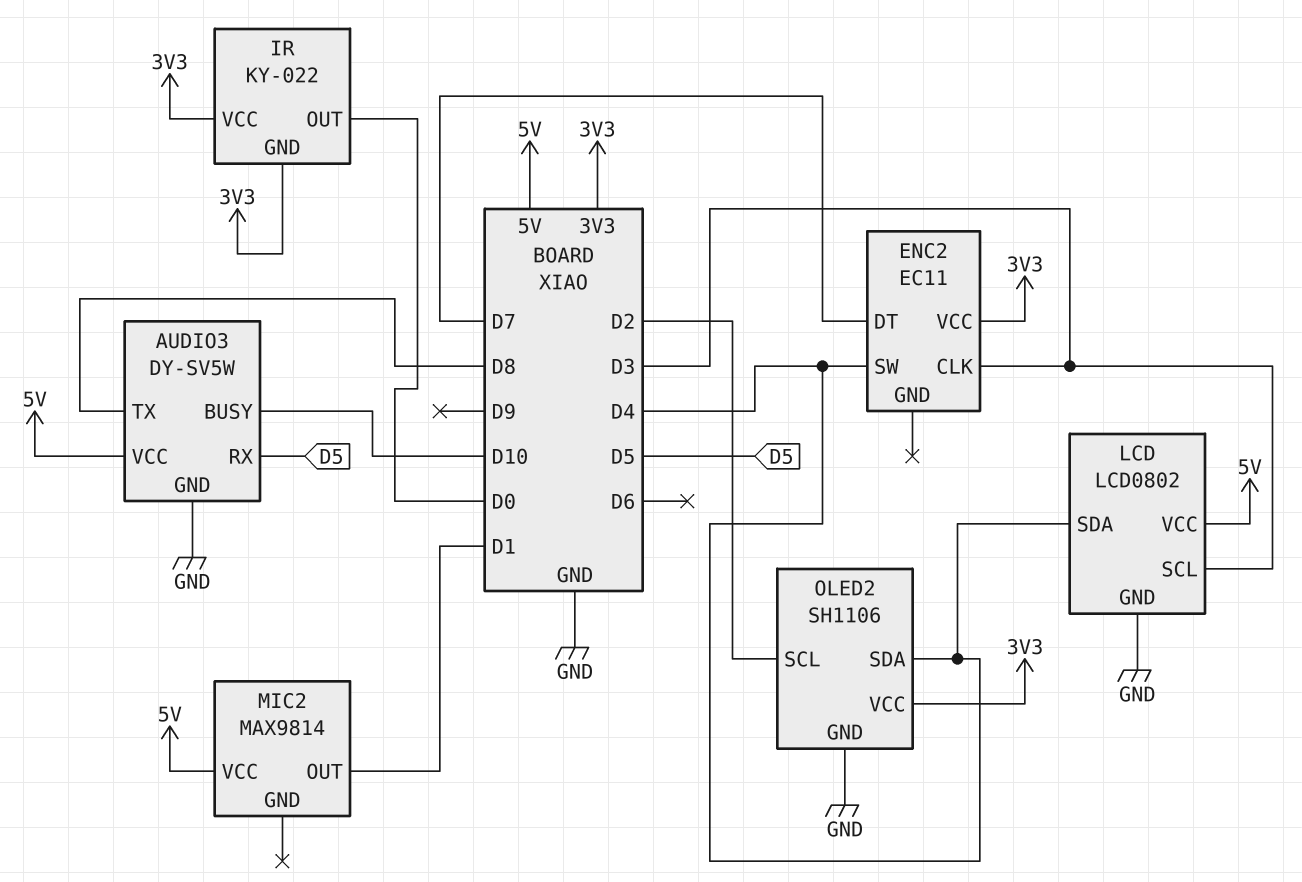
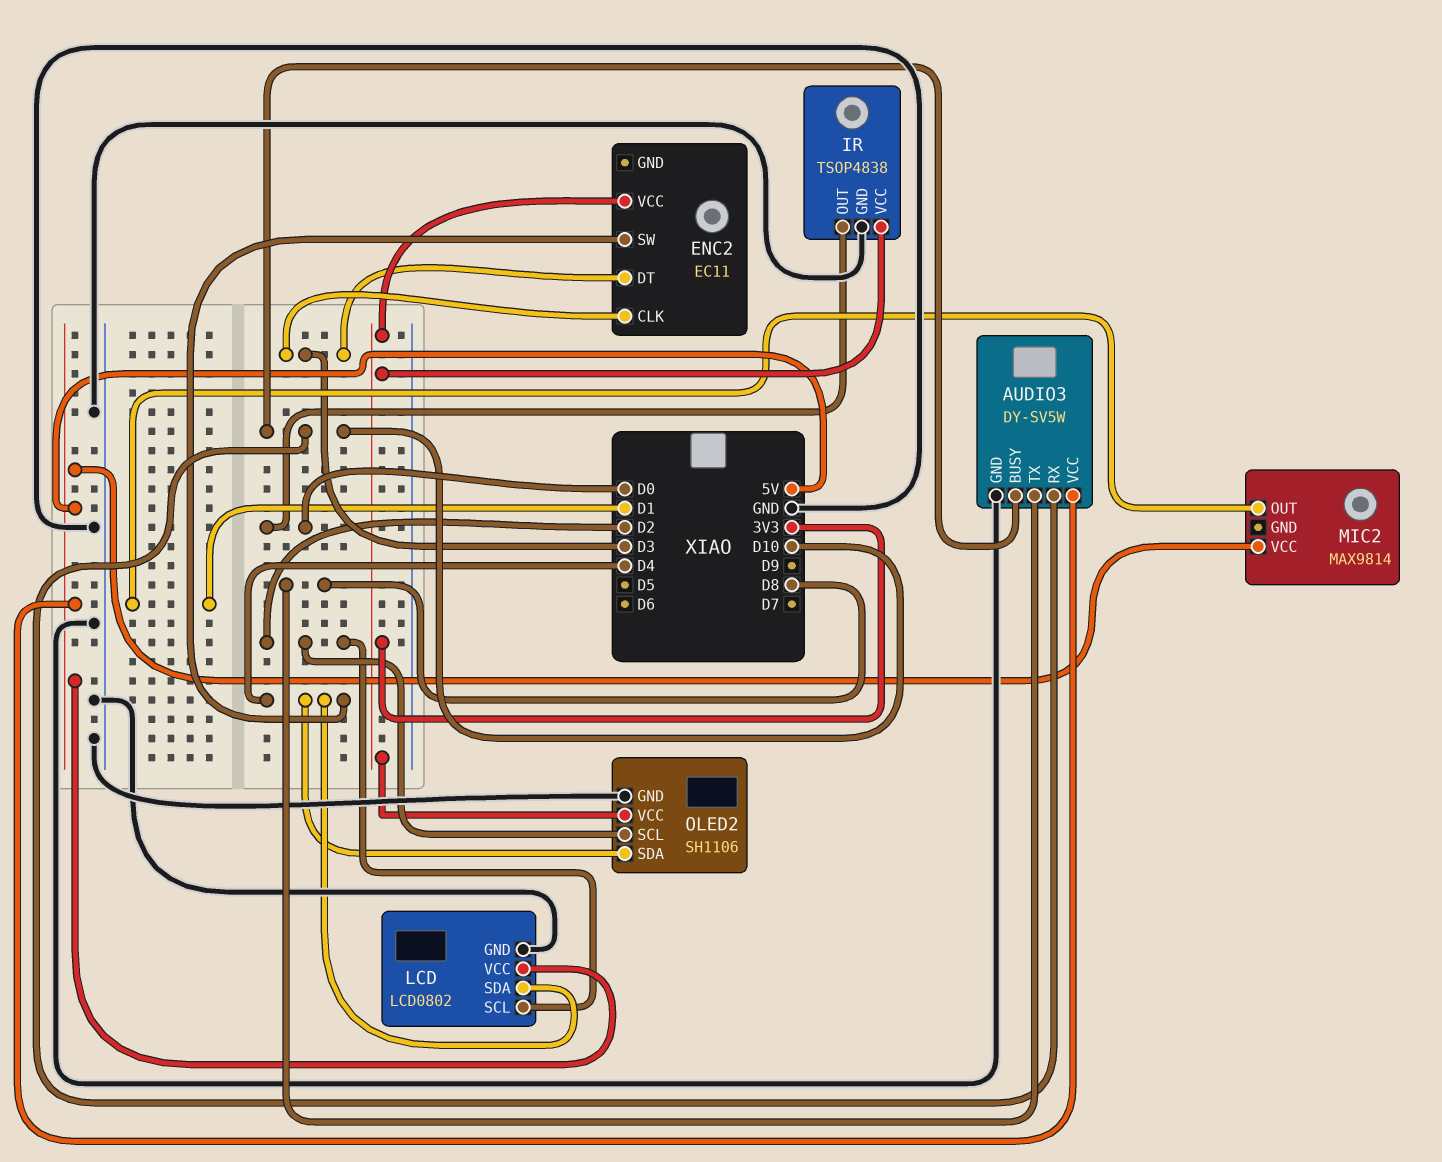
AUDIO3 pin RX: D5 -> D10
ENC2 pin DT: D7 -> D3
IR: KY-022 -> TSOP4838
IR pin GND: 3V3 -> GND
LCD pin SCL: D3 -> D2

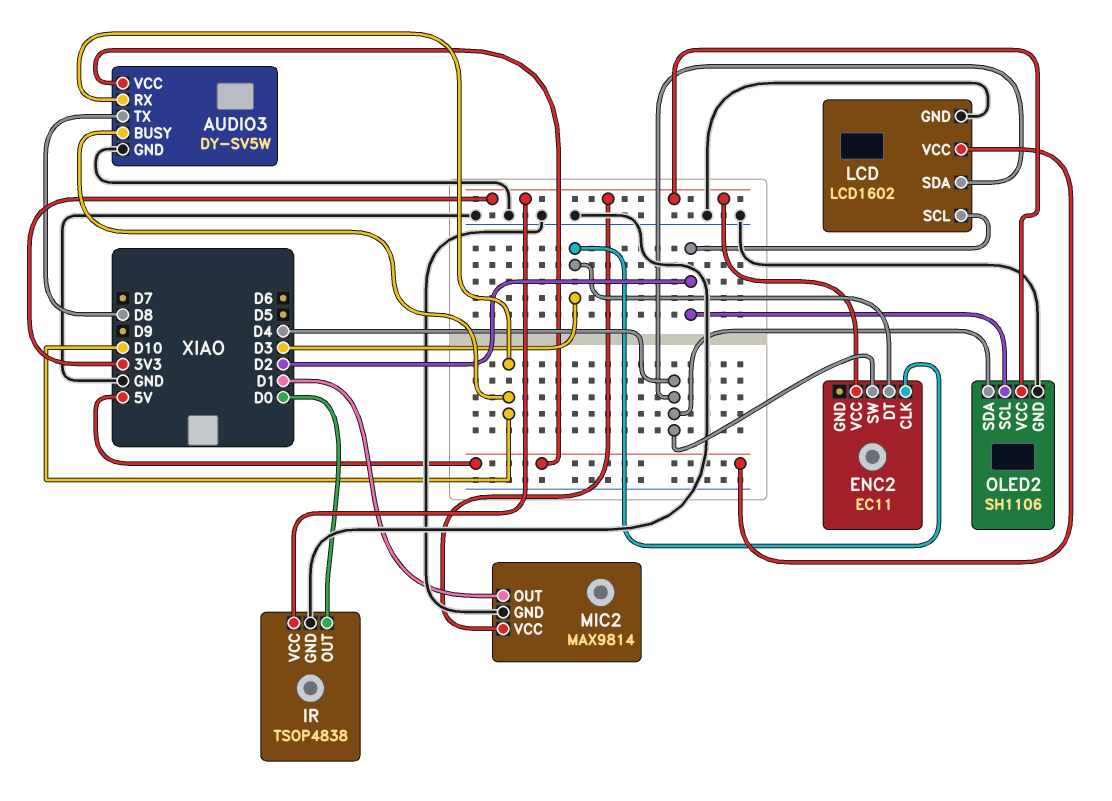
LCD: LCD0802 -> LCD1602
MIC2 pin GND: none -> GND
MIC2 pin VCC: 5V -> 3V3

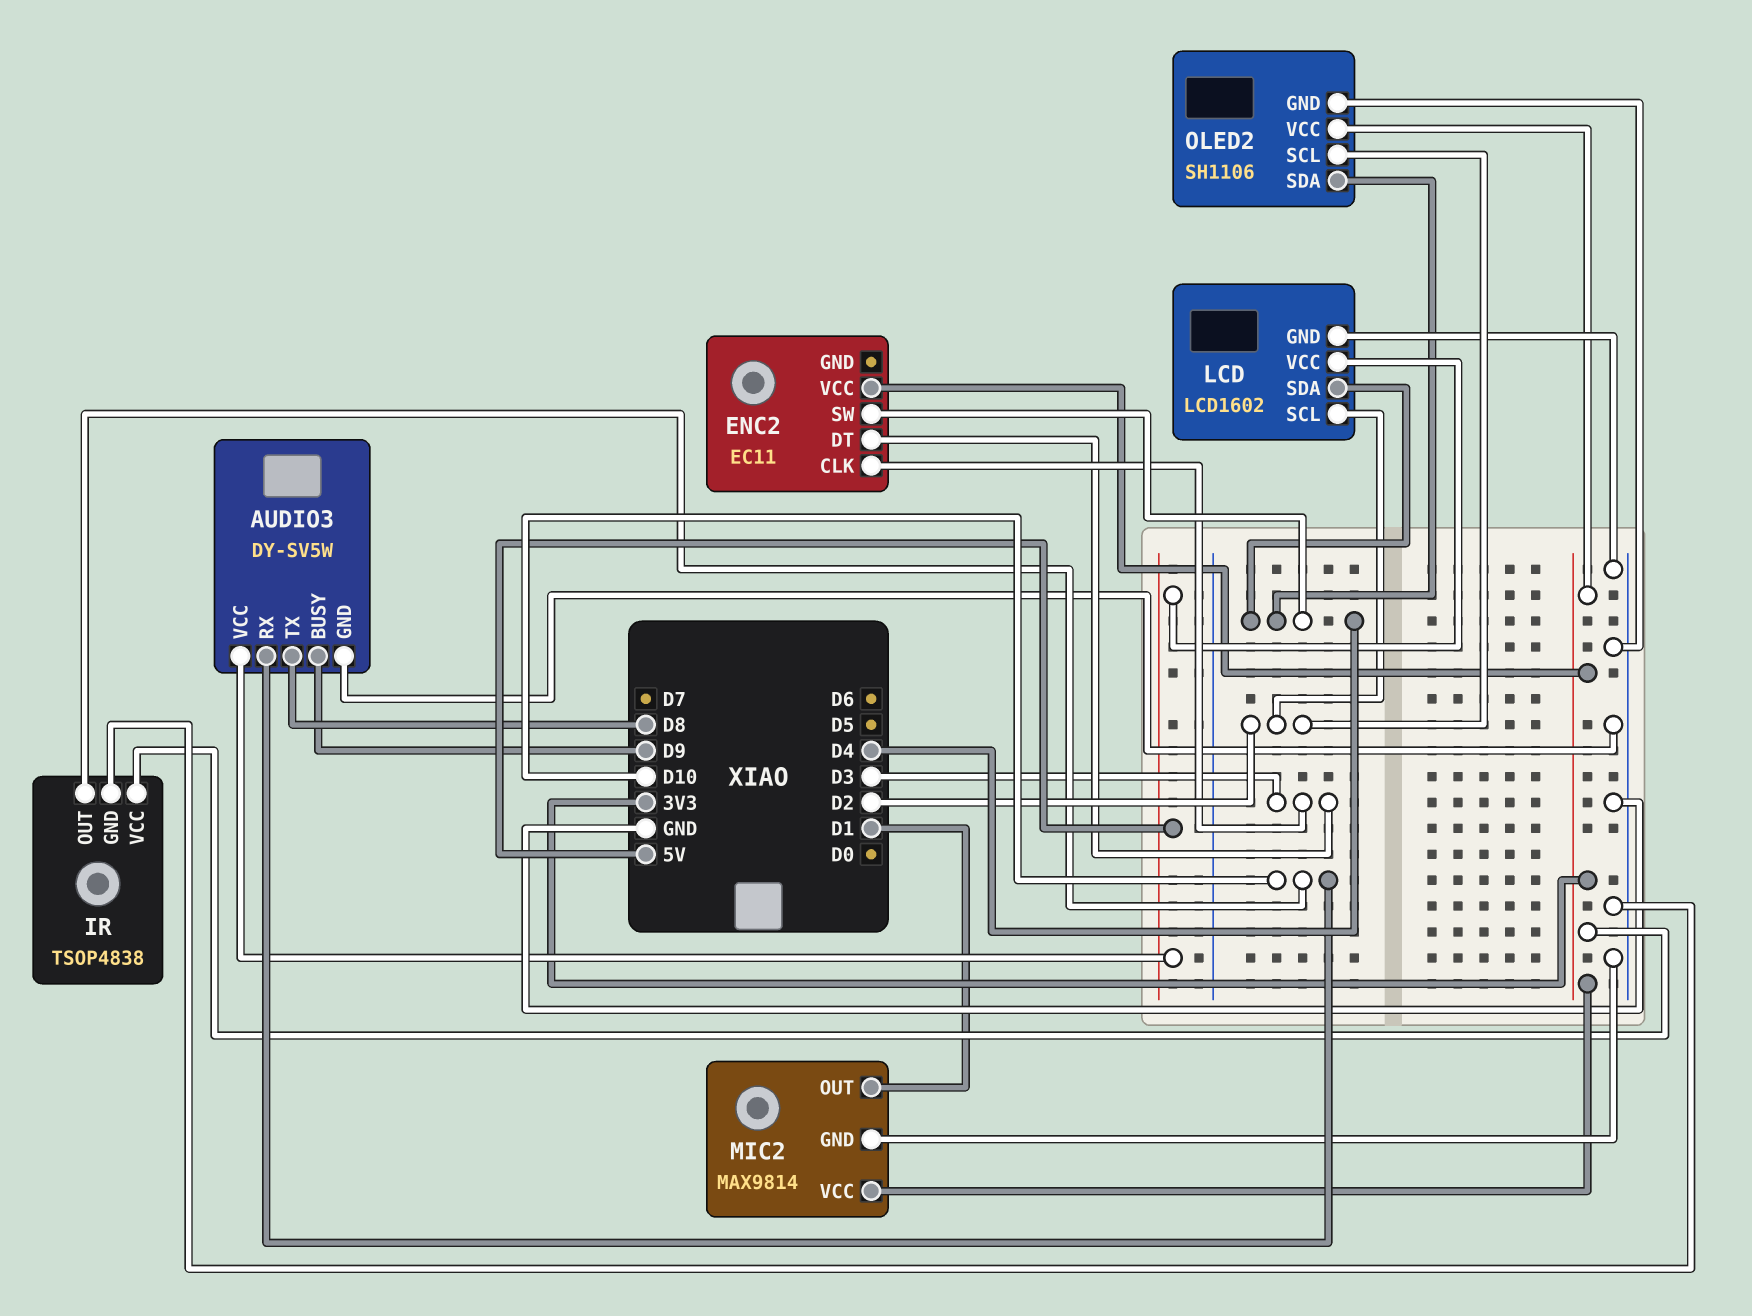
AUDIO3 pin BUSY: D10 -> D9
IR pin OUT: D0 -> D10

